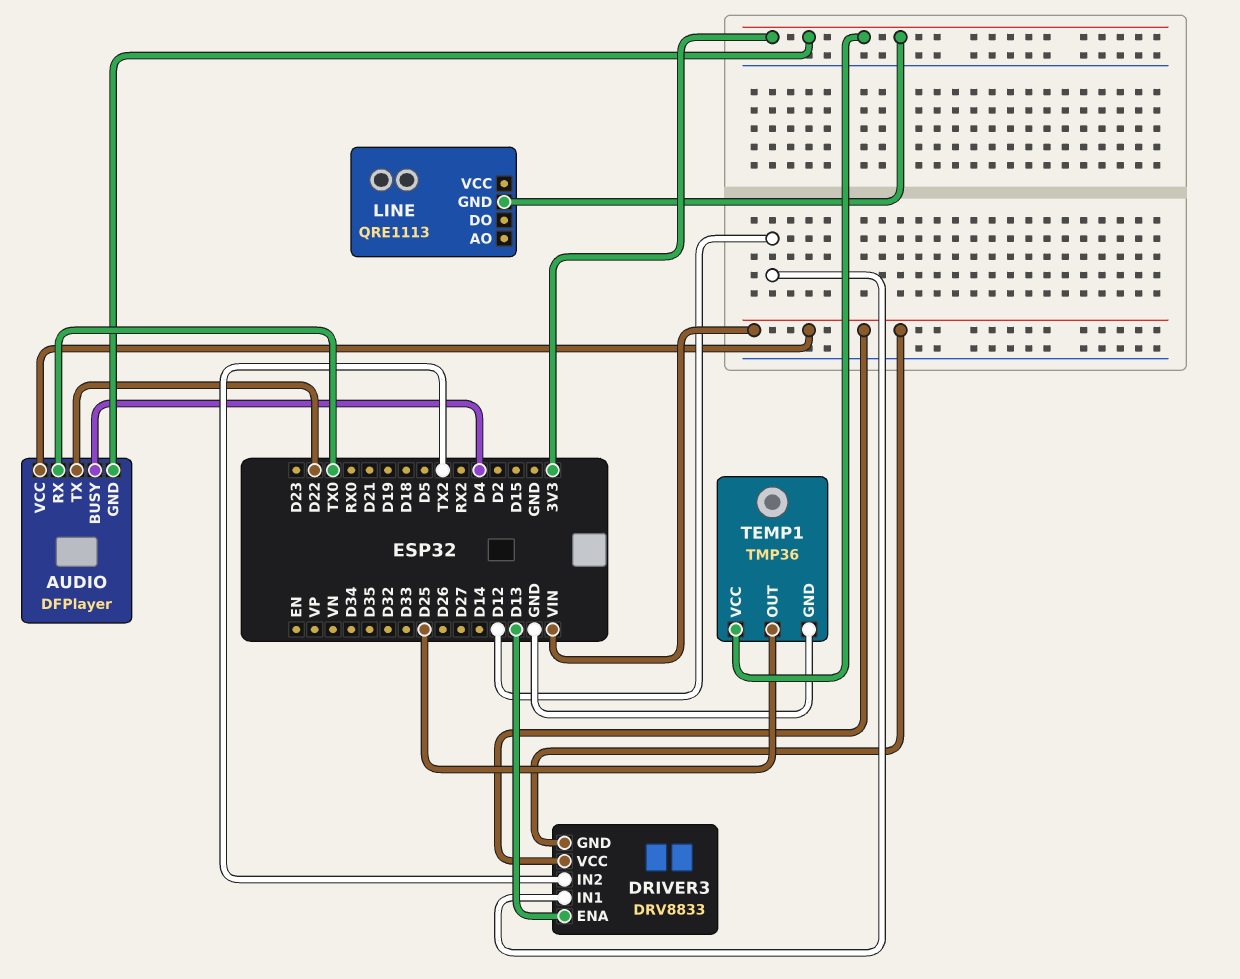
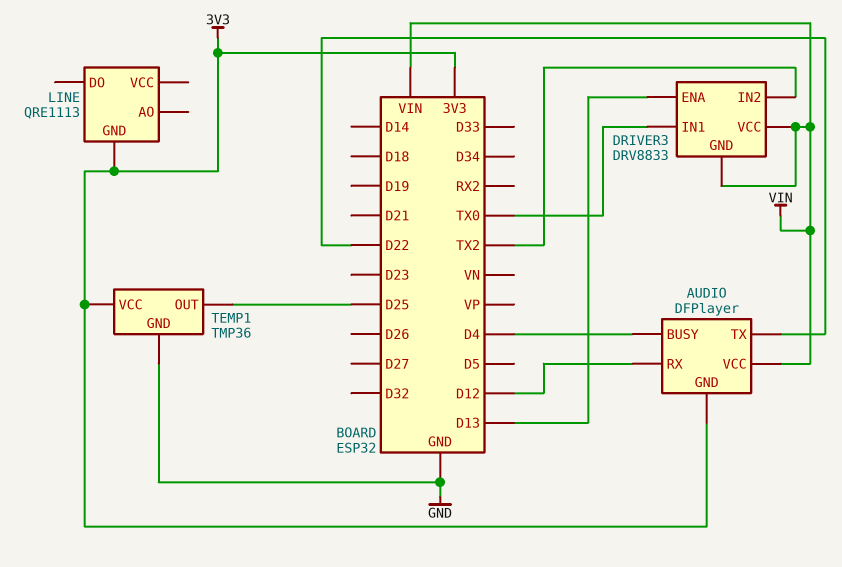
AUDIO pin RX: TX0 -> D12
DRIVER3 pin IN1: D12 -> TX0

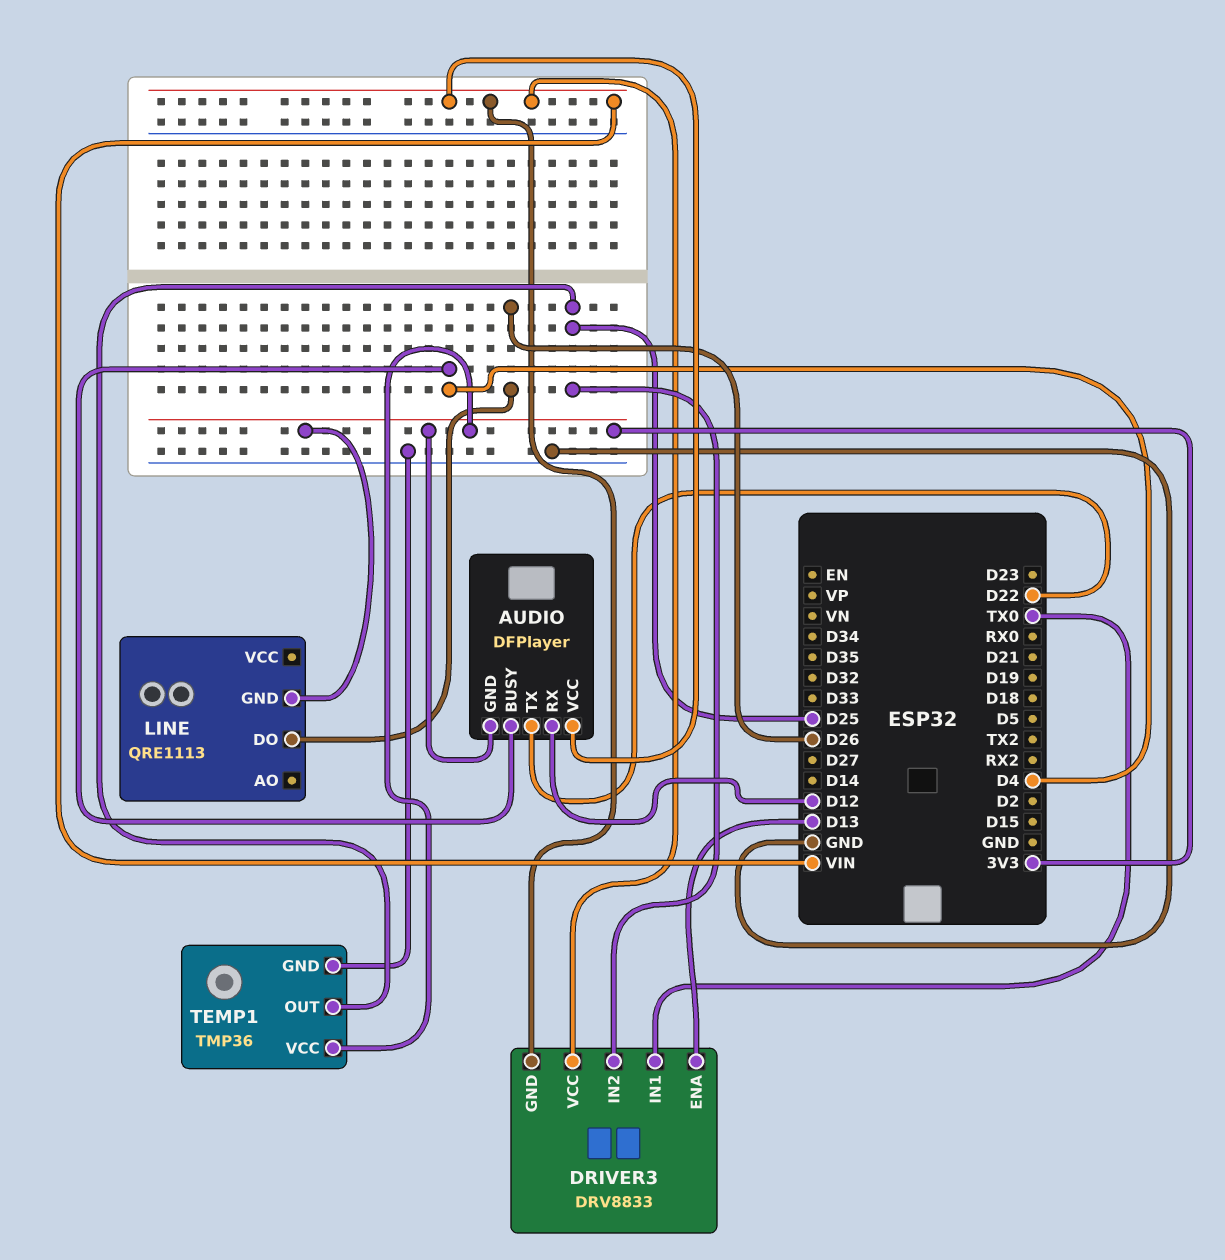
DRIVER3 pin IN2: TX2 -> D25
LINE pin DO: none -> D26

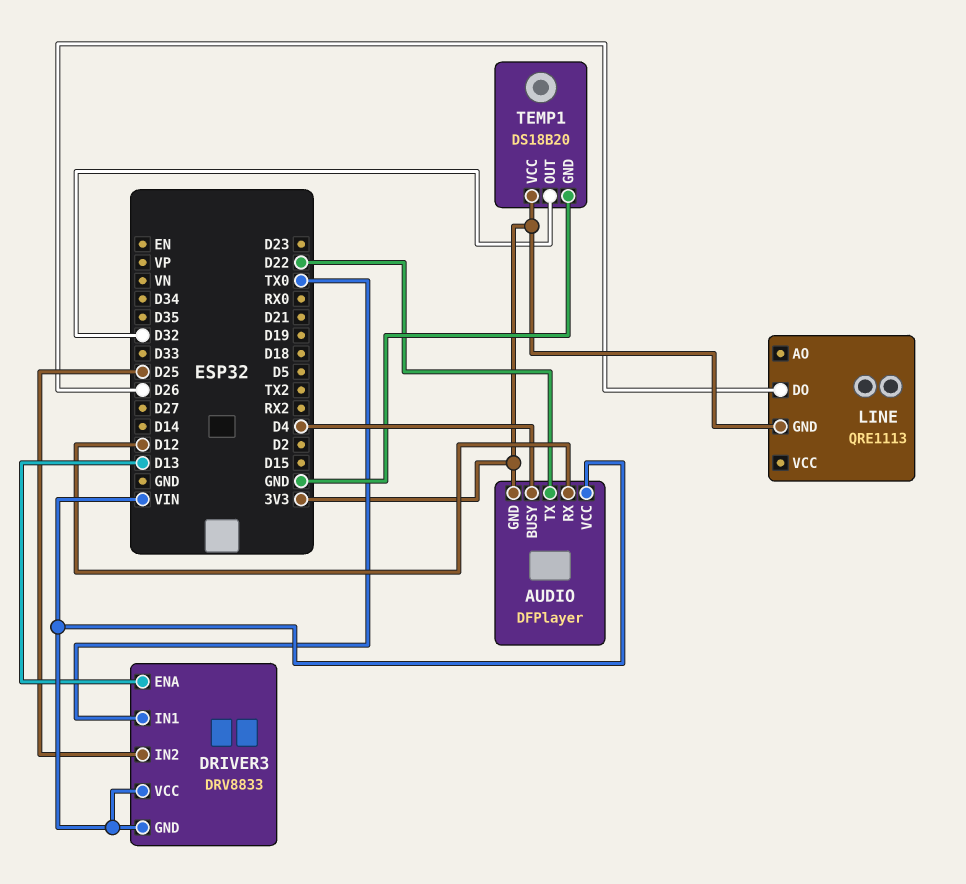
TEMP1: TMP36 -> DS18B20
TEMP1 pin OUT: D25 -> D32

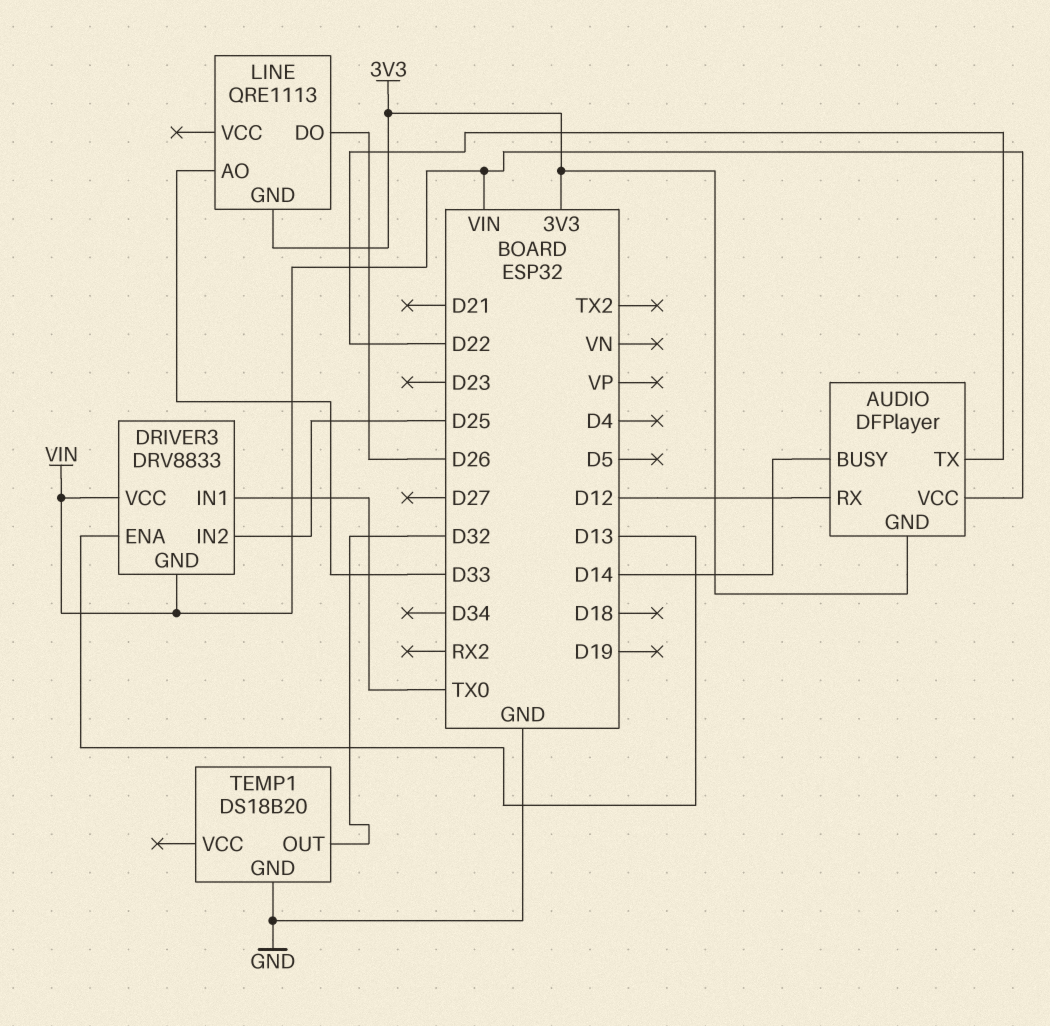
AUDIO pin BUSY: D4 -> D14
LINE pin AO: none -> D33
TEMP1 pin VCC: 3V3 -> none

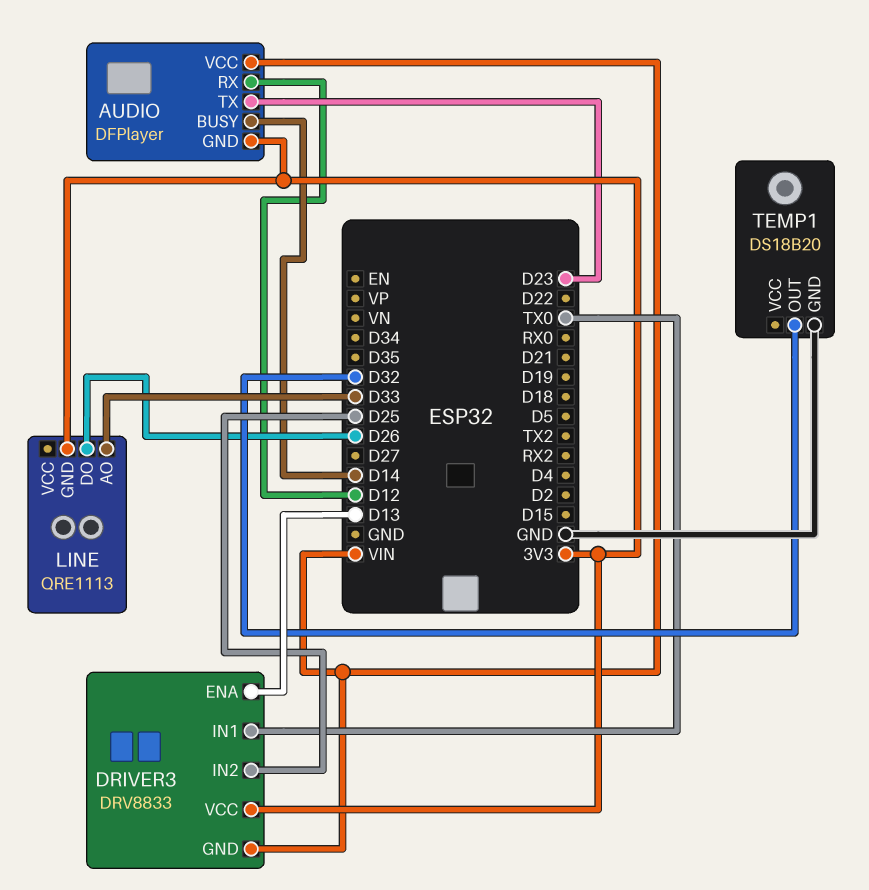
AUDIO pin TX: D22 -> D23
DRIVER3 pin VCC: VIN -> 3V3

